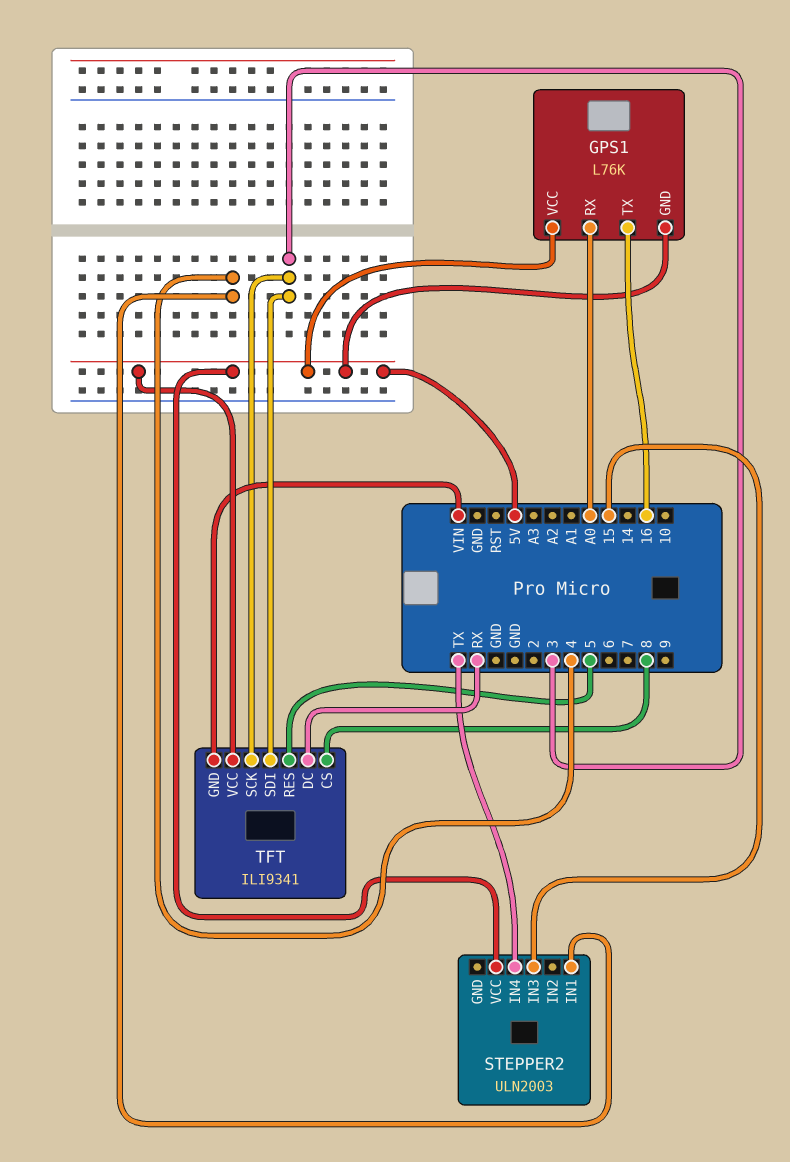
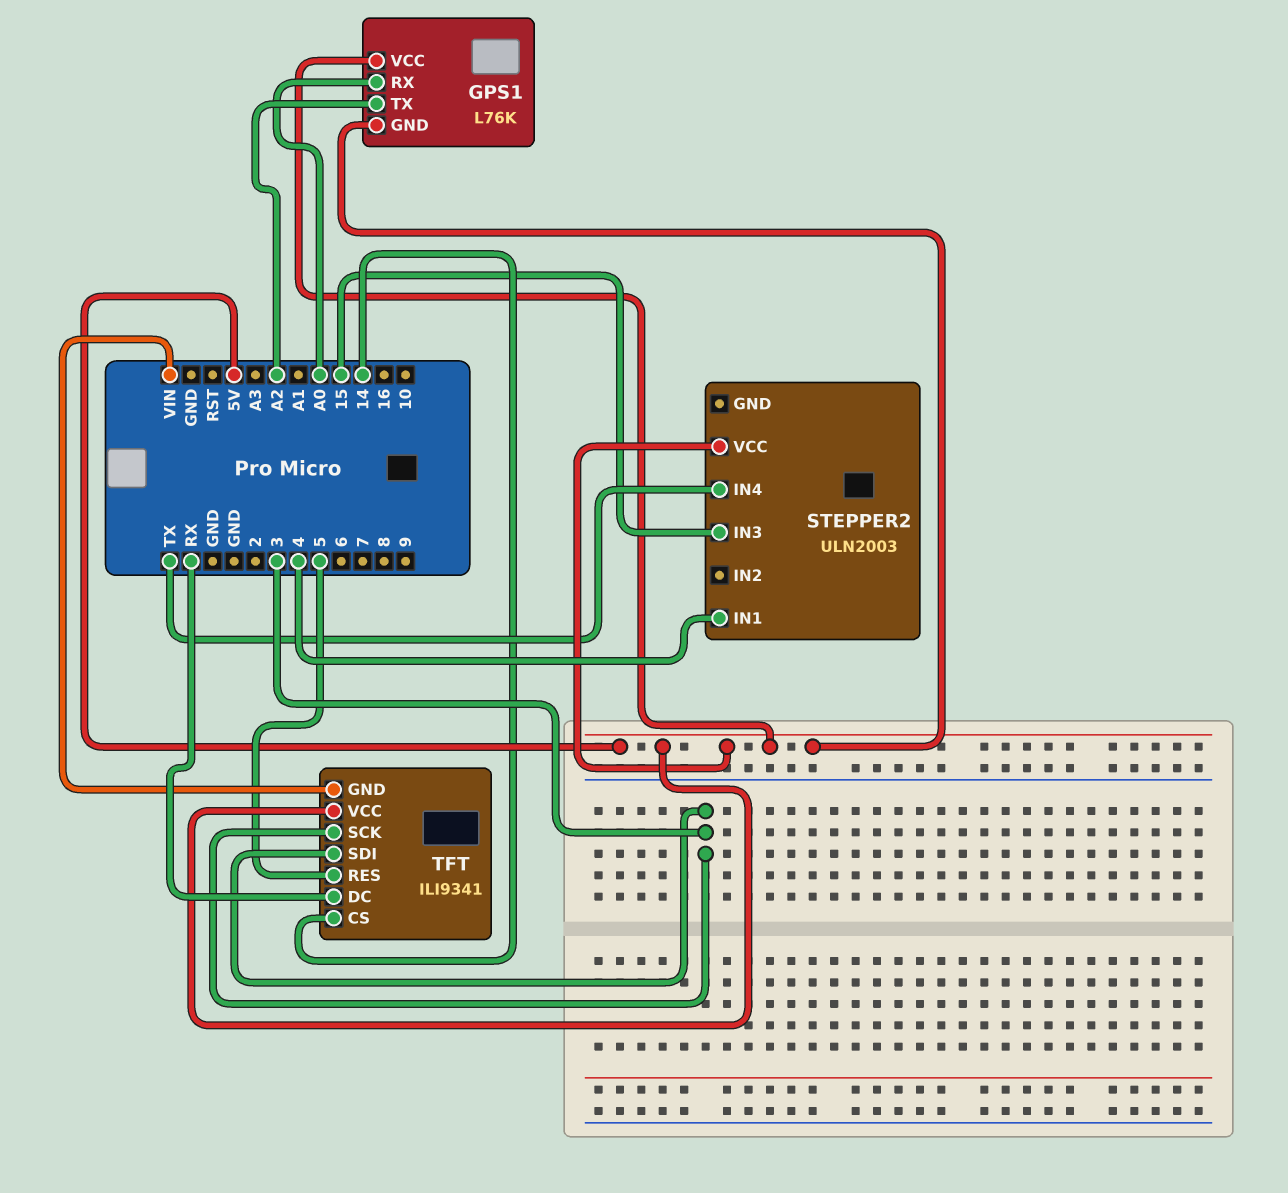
GPS1 pin TX: 16 -> A2
TFT pin CS: 8 -> 14

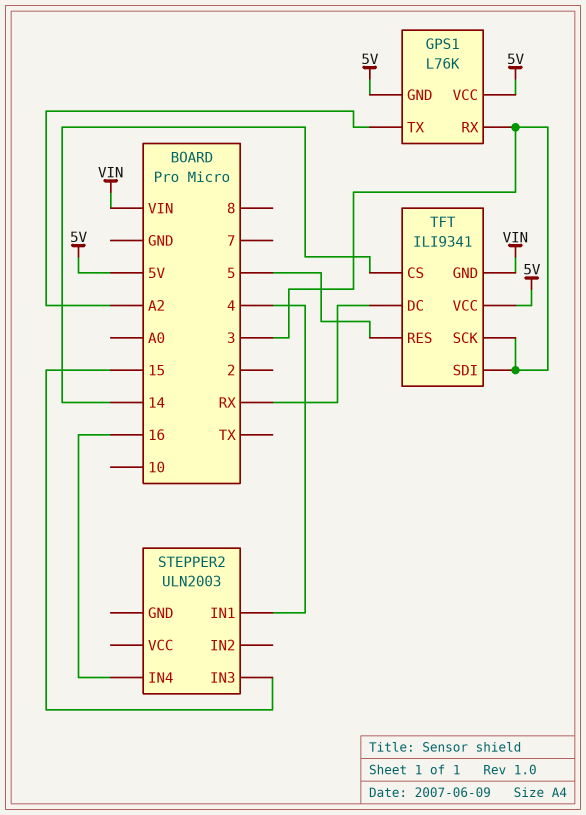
GPS1 pin RX: A0 -> 3
STEPPER2 pin IN4: TX -> 16
STEPPER2 pin VCC: 5V -> none

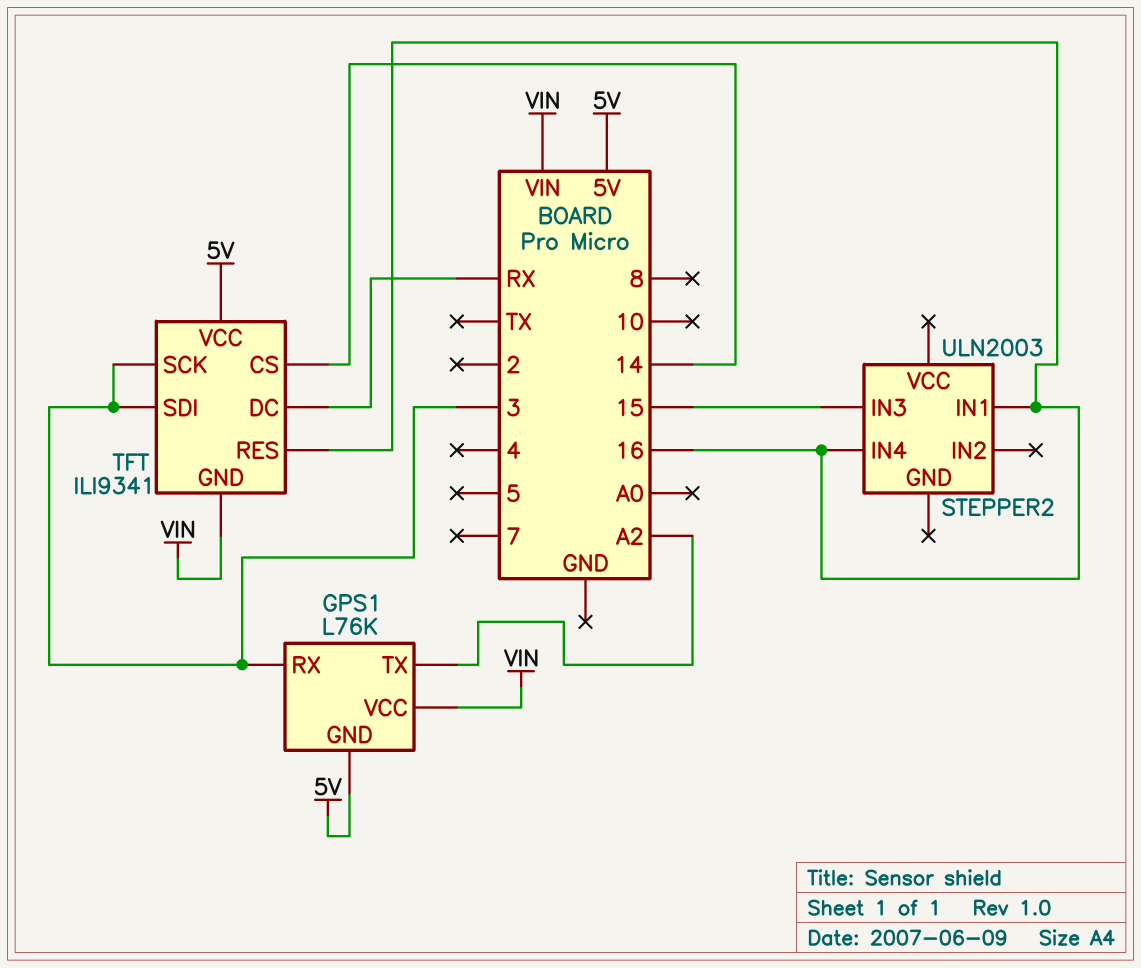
GPS1 pin VCC: 5V -> VIN
STEPPER2 pin IN1: 4 -> 16
TFT pin RES: 5 -> 16

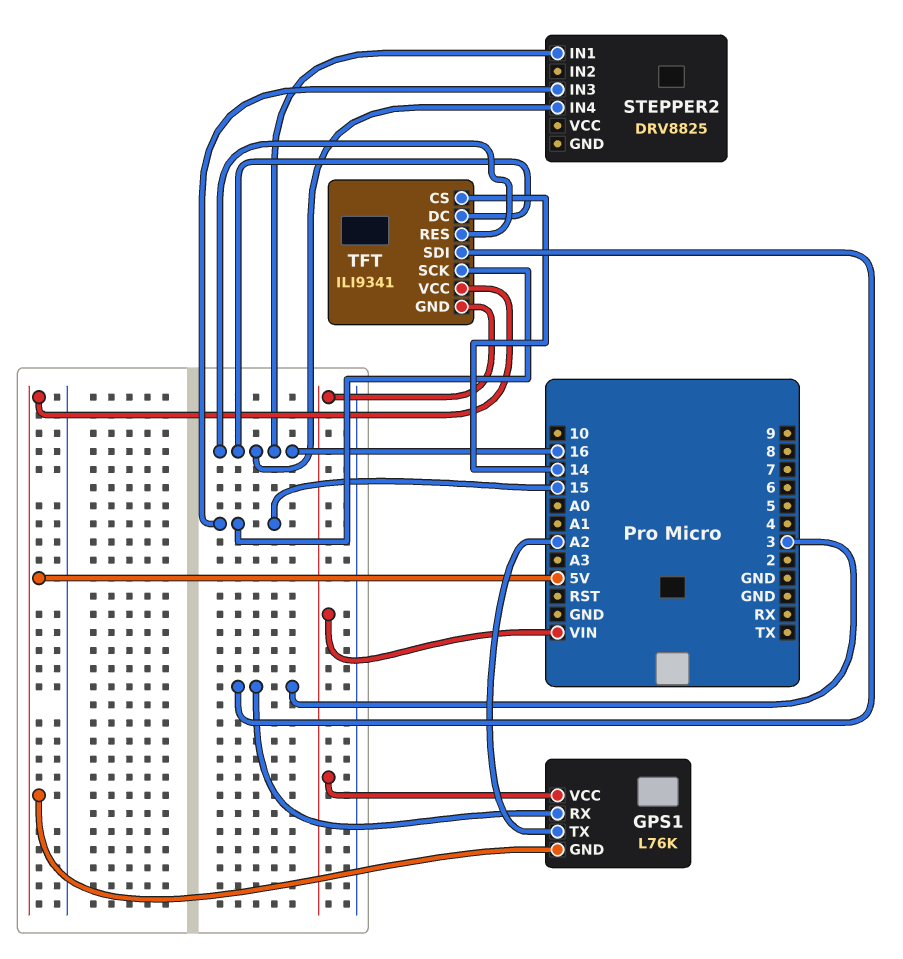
STEPPER2: ULN2003 -> DRV8825
TFT pin DC: RX -> 16
TFT pin SCK: 3 -> 15

